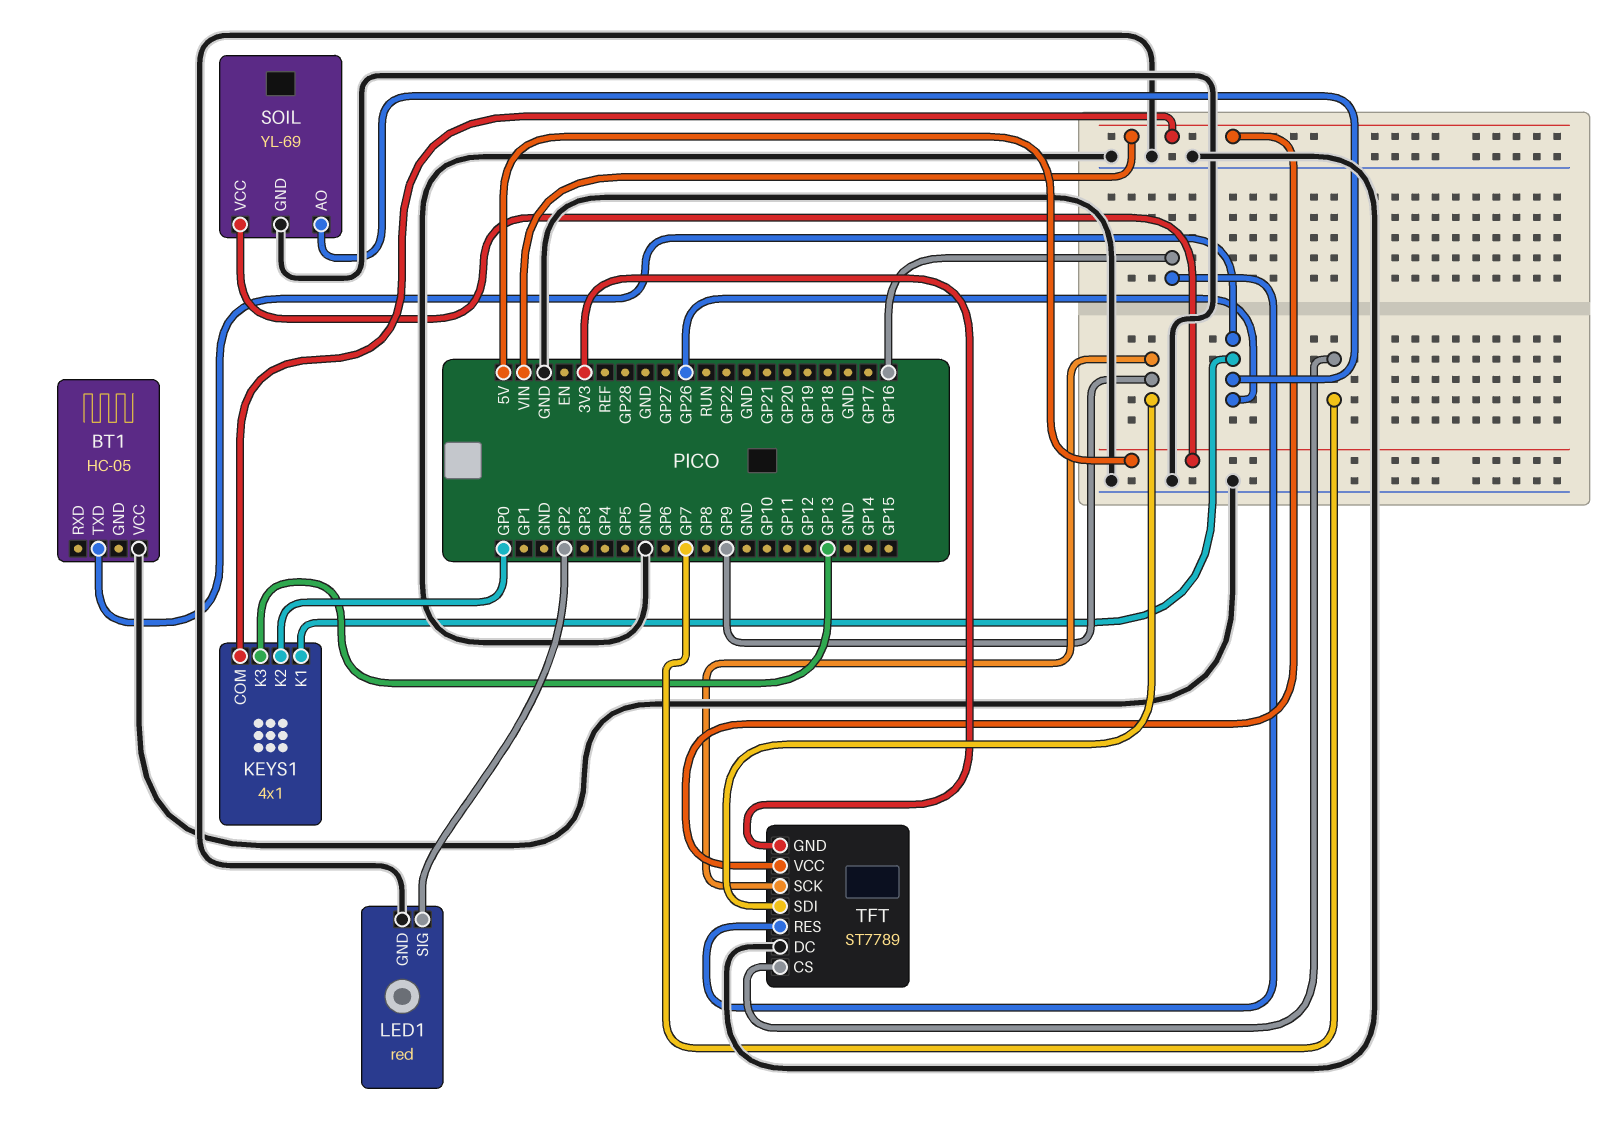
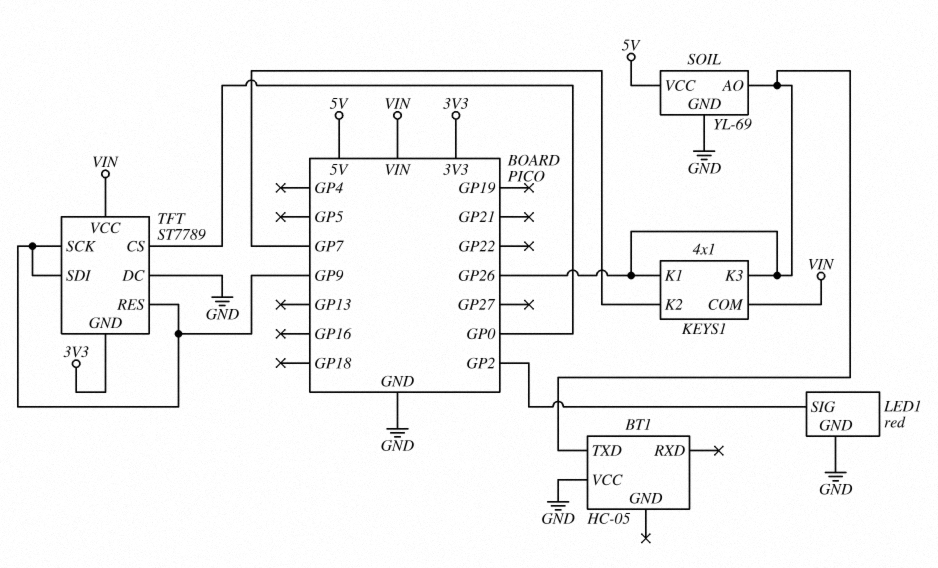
KEYS1 pin K2: GP0 -> GP7
KEYS1 pin K3: GP13 -> GP26
TFT pin CS: GP7 -> GP0
TFT pin RES: GP16 -> GP9

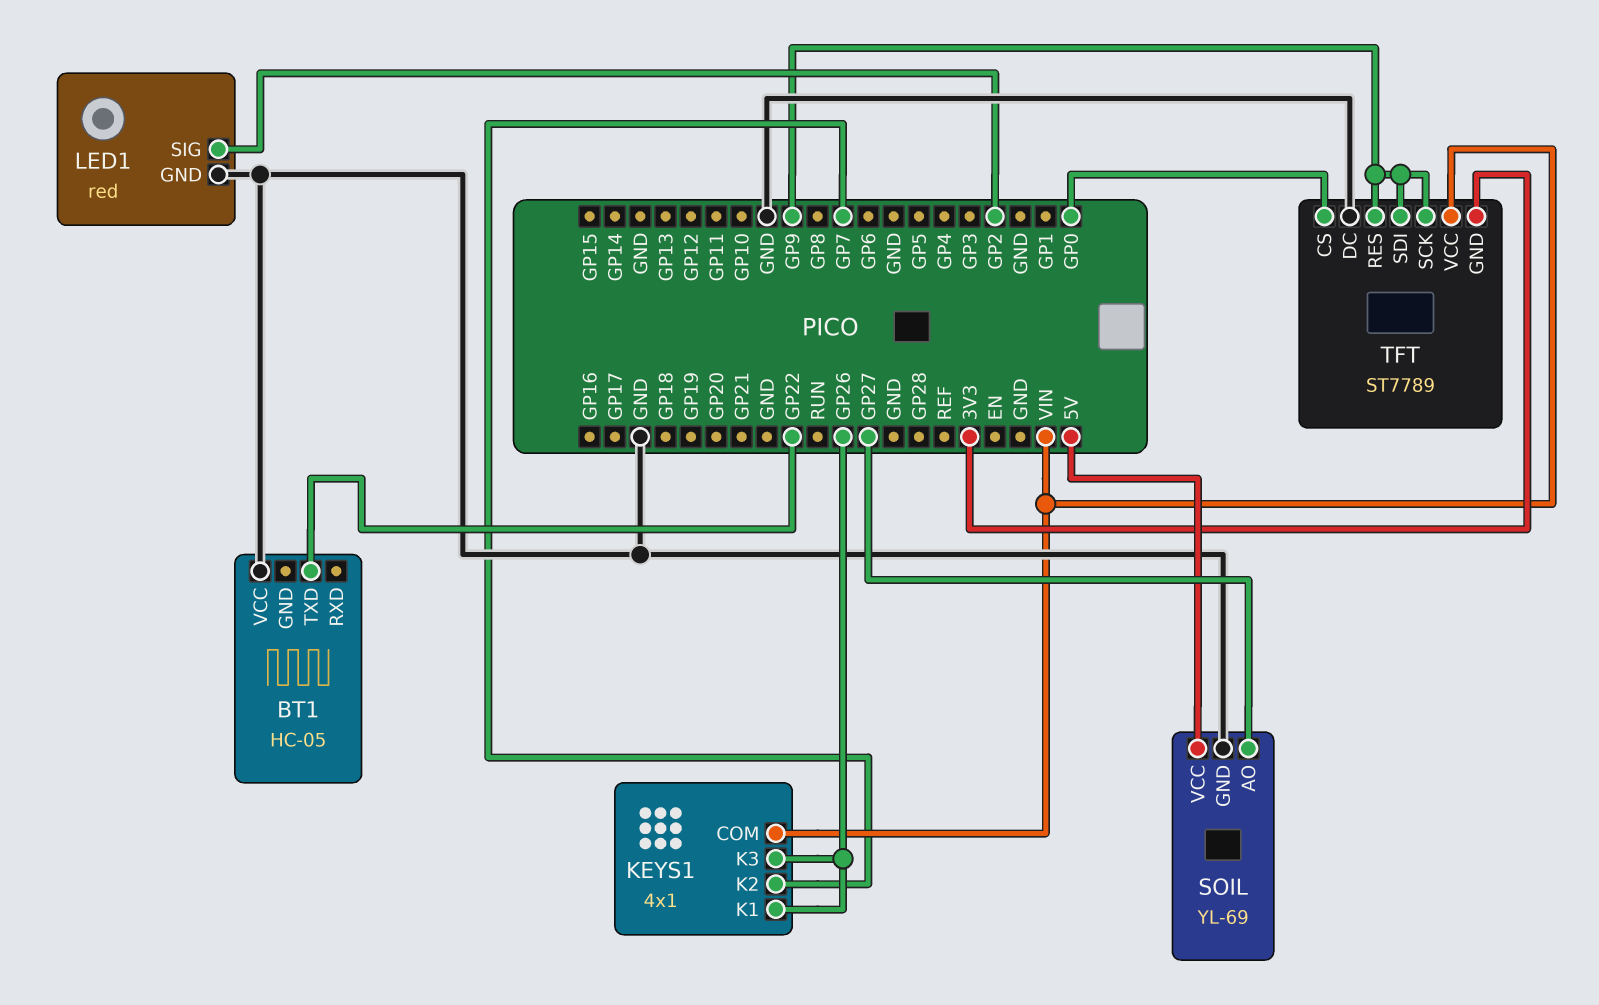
BT1 pin TXD: GP26 -> GP22
SOIL pin AO: GP26 -> GP27

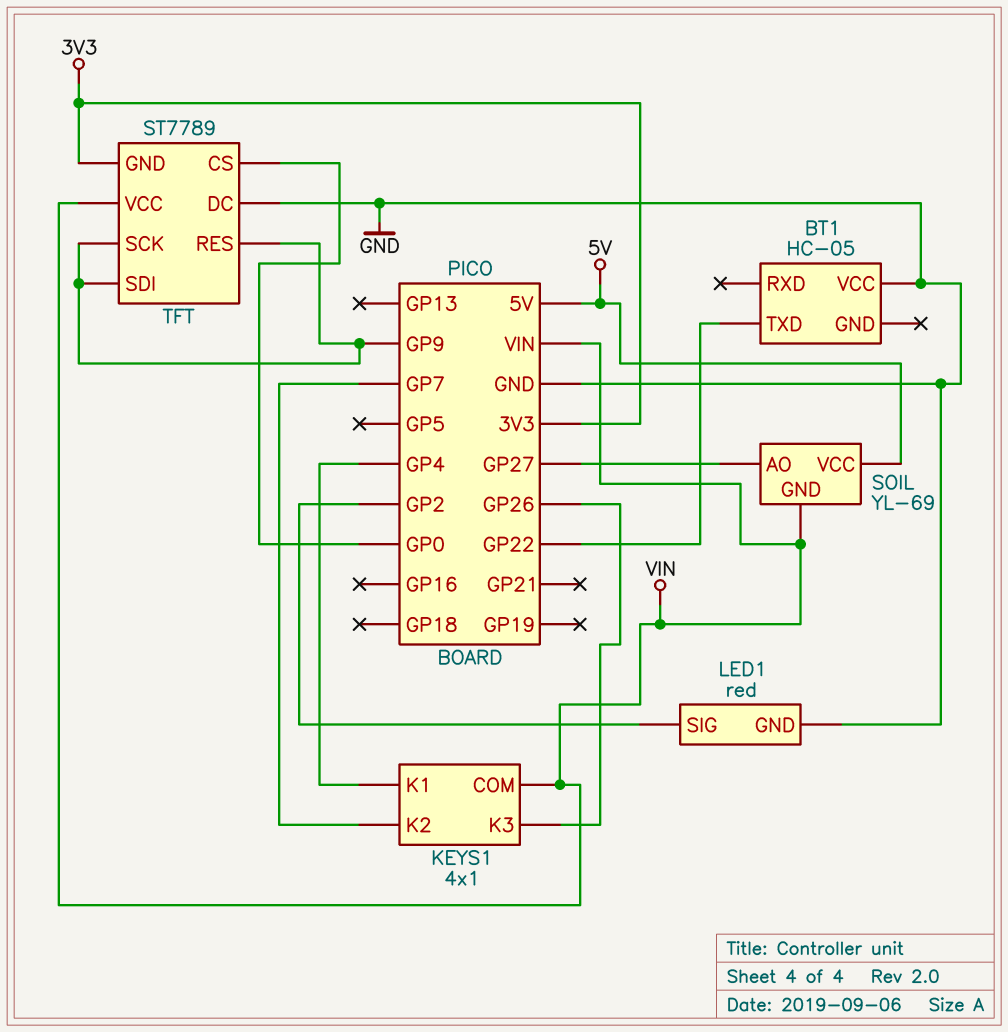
KEYS1 pin K1: GP26 -> GP4
SOIL pin GND: GND -> VIN

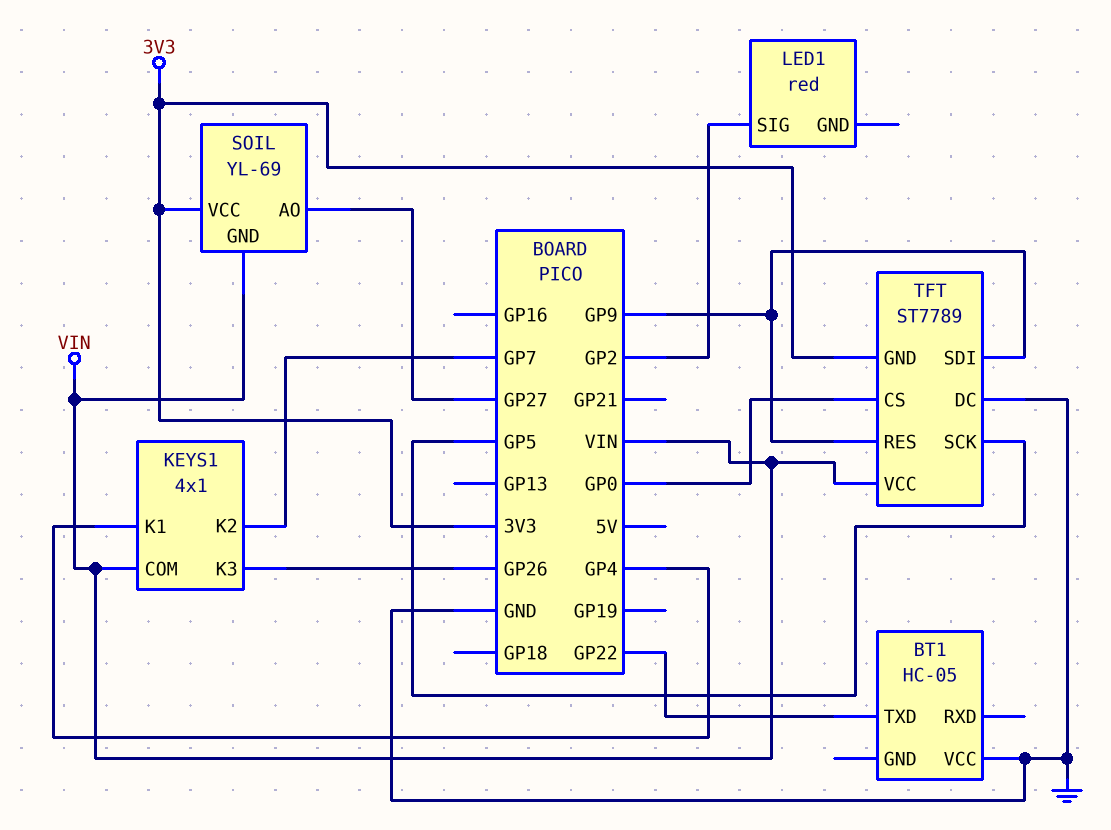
LED1 pin GND: GND -> none
SOIL pin VCC: 5V -> 3V3
TFT pin SCK: GP9 -> GP5

